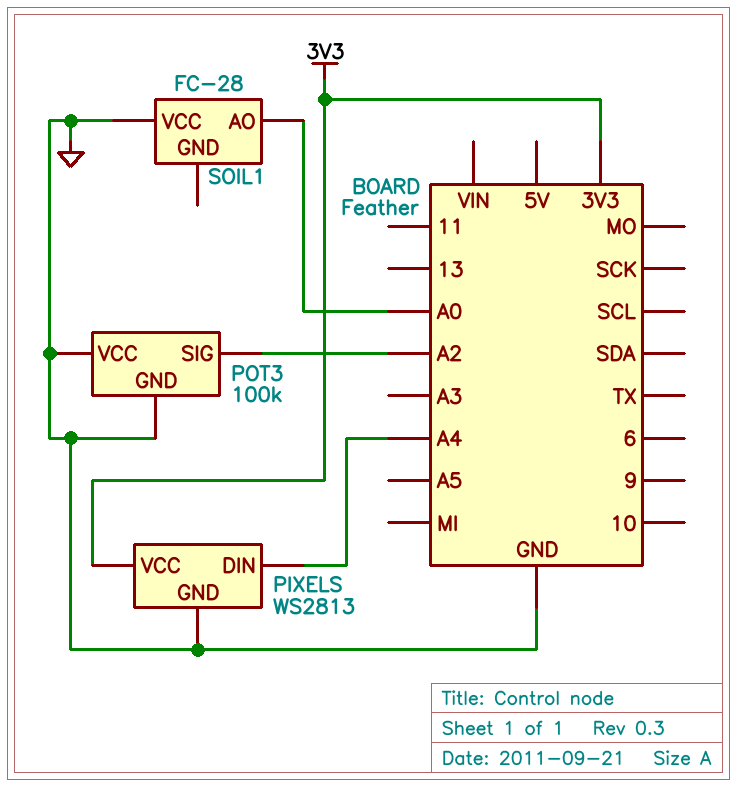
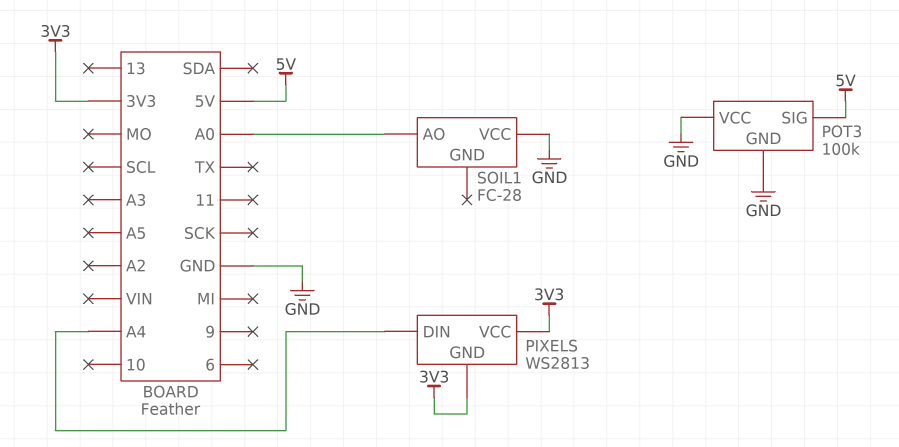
PIXELS pin GND: GND -> 3V3
POT3 pin SIG: A2 -> 5V

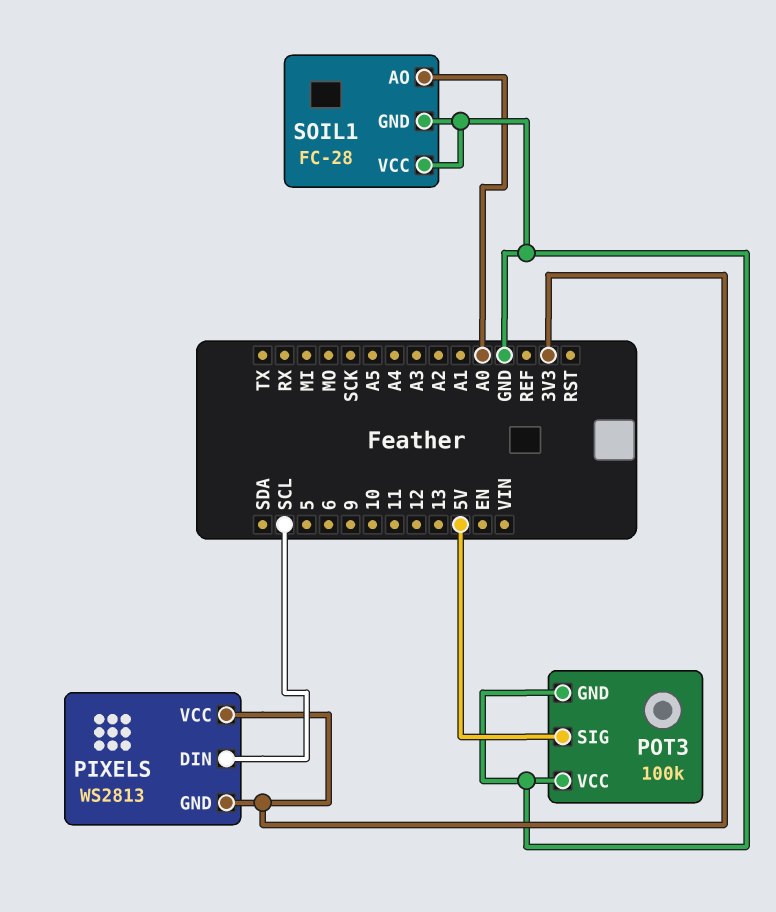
PIXELS pin DIN: A4 -> SCL
SOIL1 pin GND: none -> GND

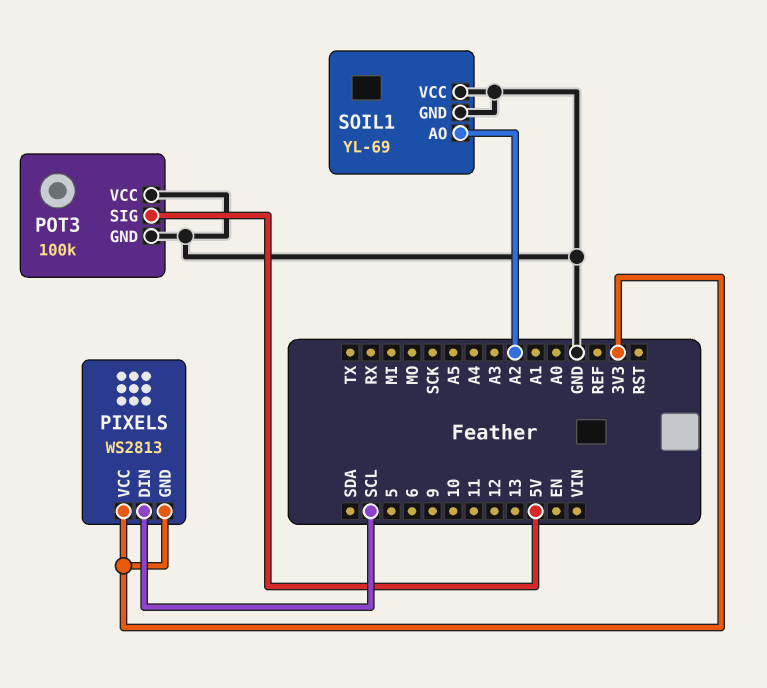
SOIL1: FC-28 -> YL-69
SOIL1 pin AO: A0 -> A2

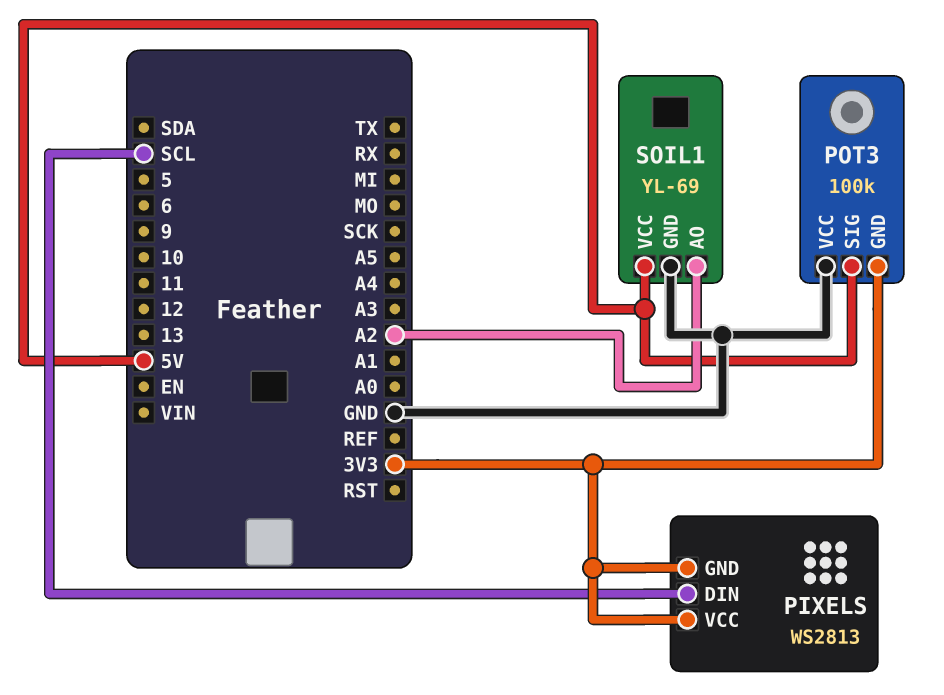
POT3 pin GND: GND -> 3V3
SOIL1 pin VCC: GND -> 5V

